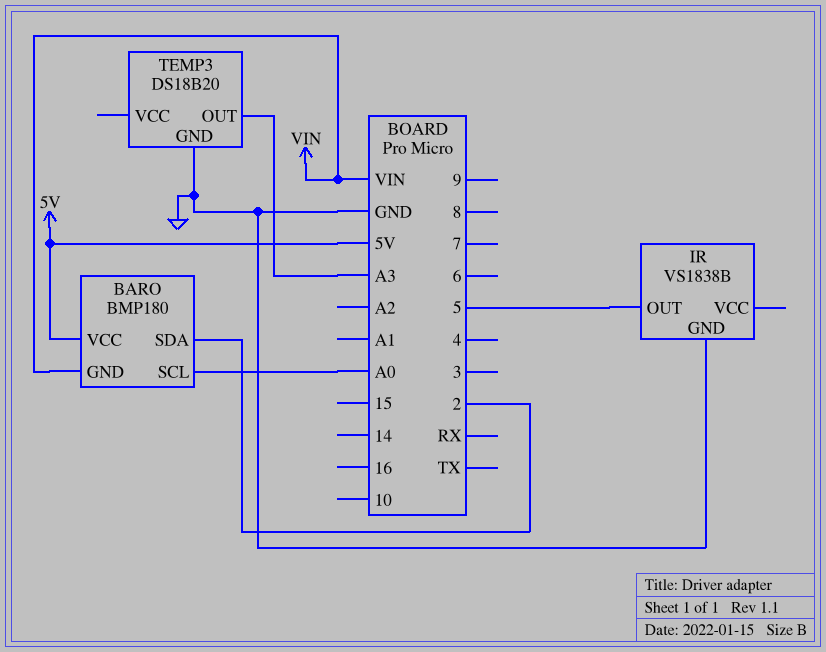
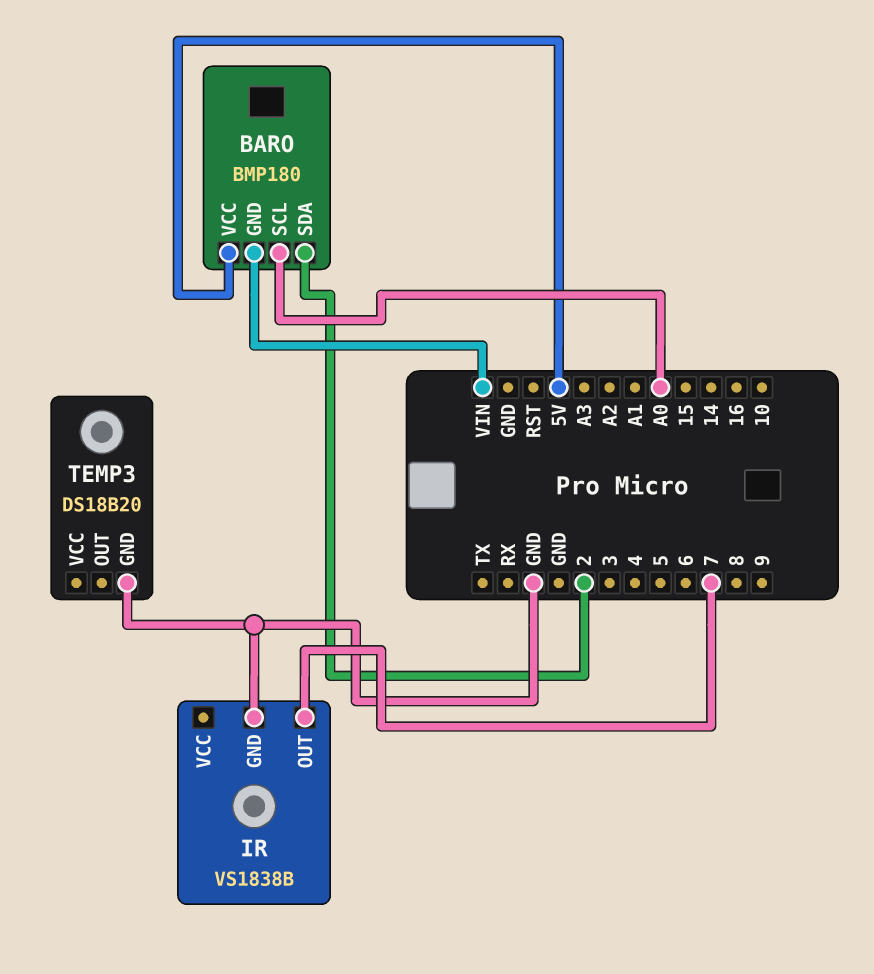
IR pin OUT: 5 -> 7
TEMP3 pin OUT: A3 -> none

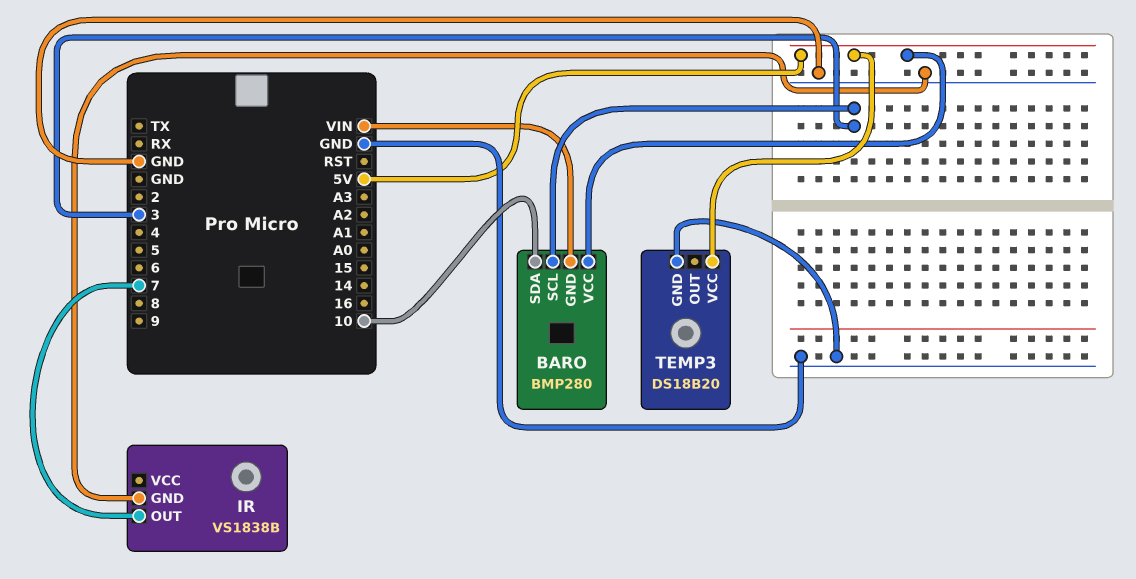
BARO: BMP180 -> BMP280
BARO pin SCL: A0 -> 3
BARO pin SDA: 2 -> 10
TEMP3 pin VCC: none -> 5V

